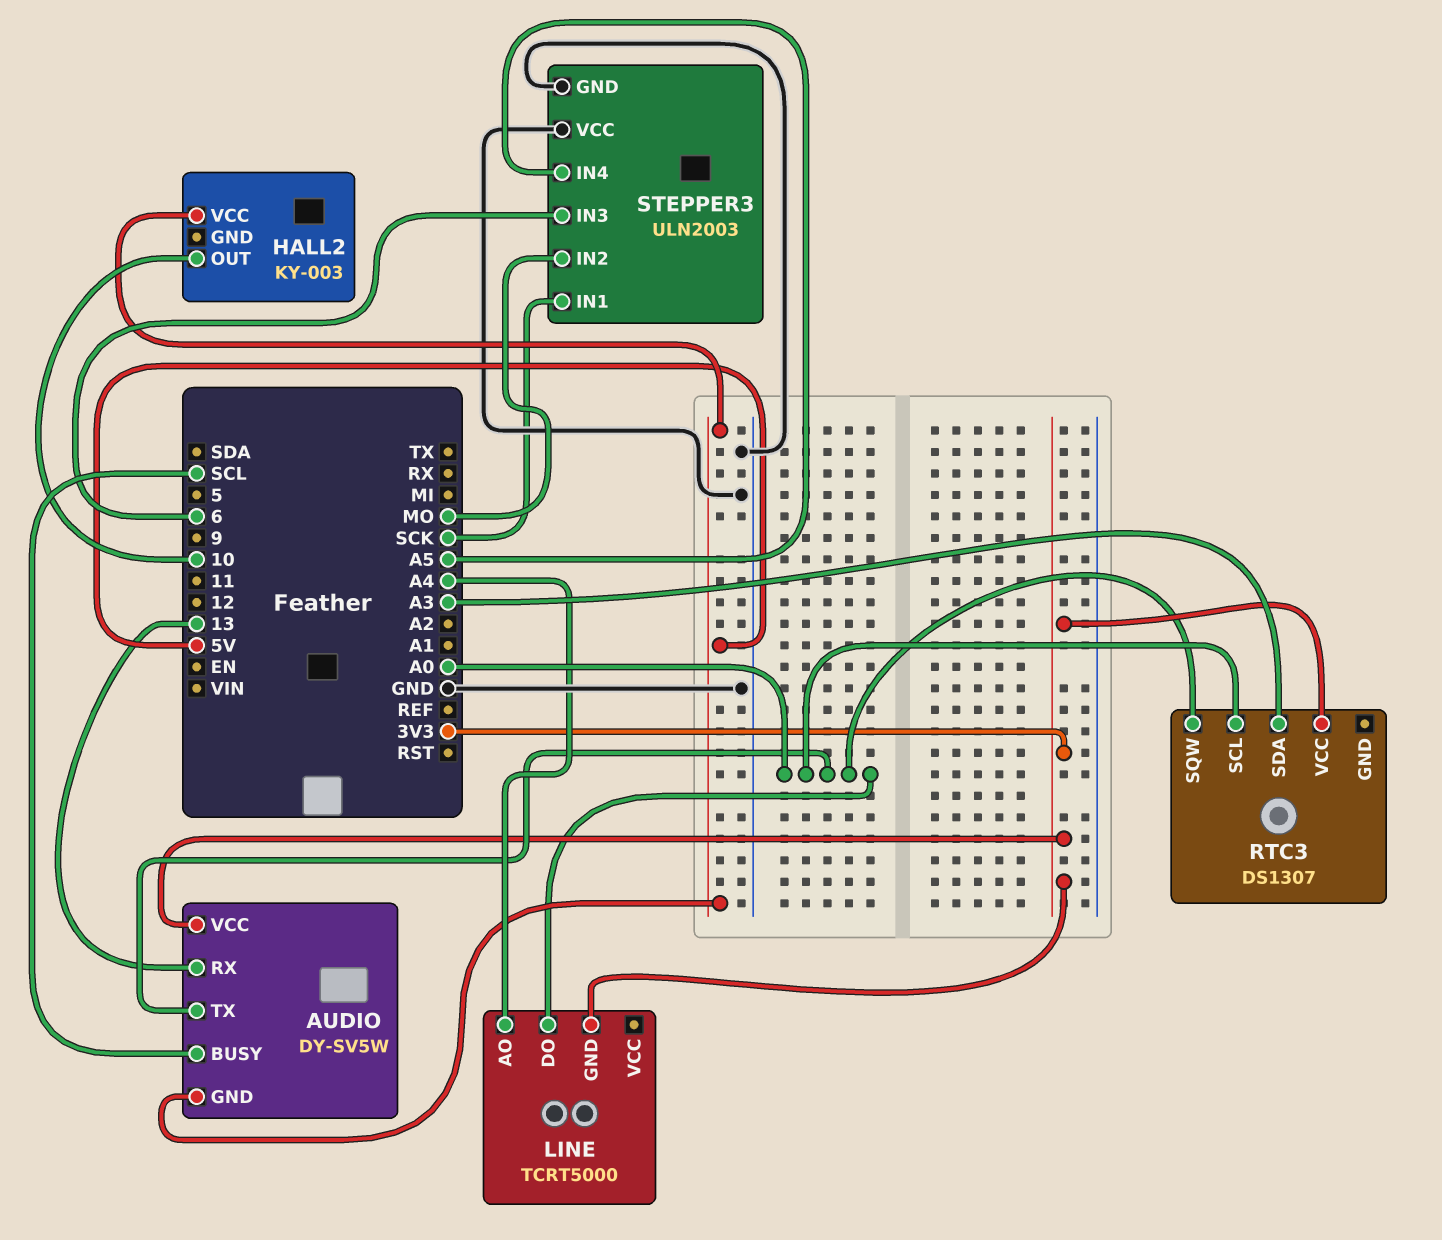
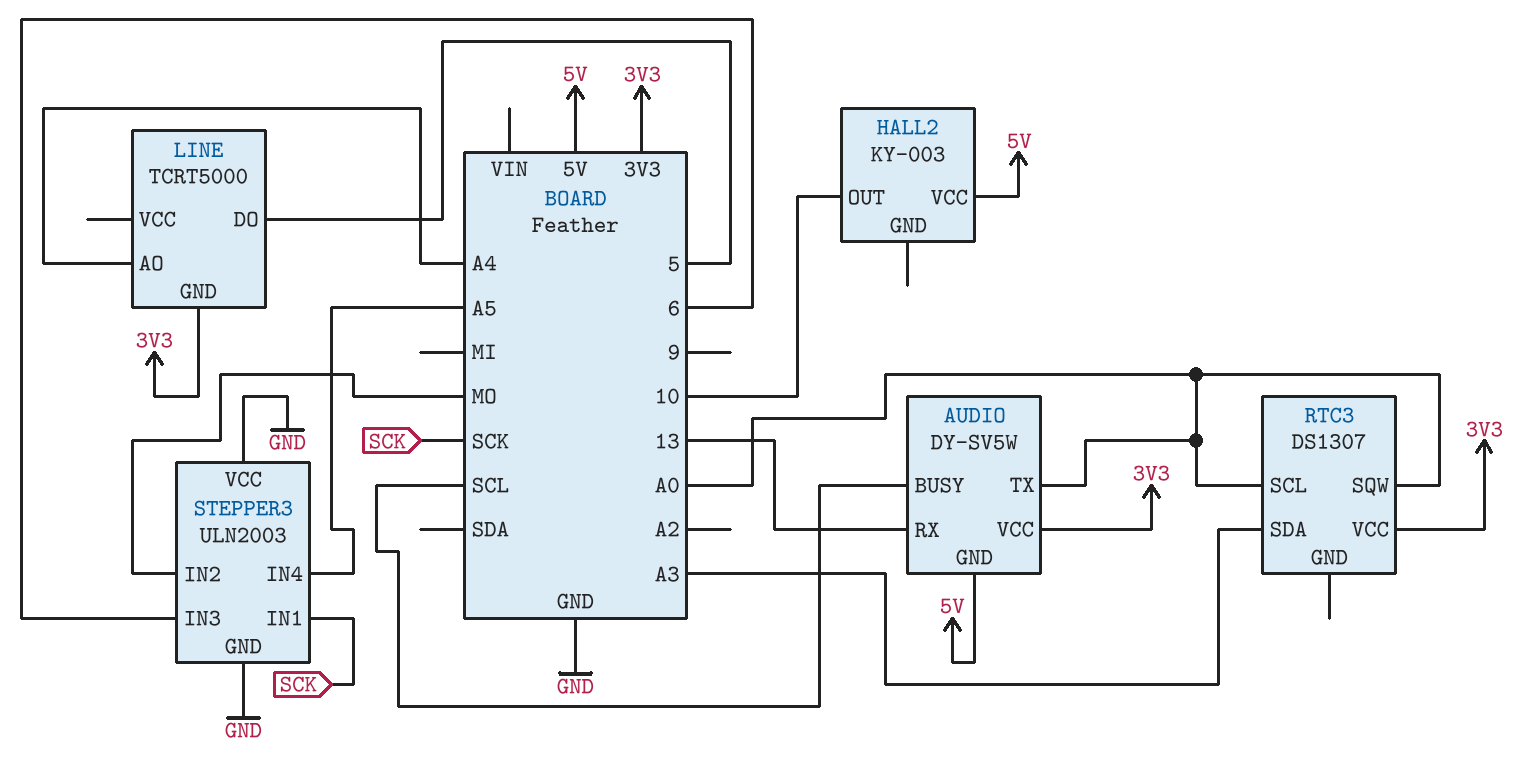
LINE pin DO: A0 -> 5

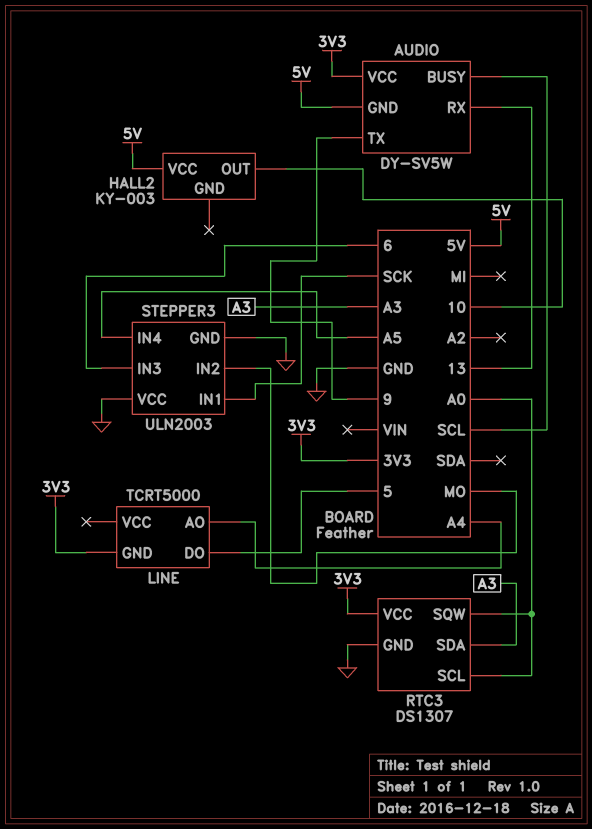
AUDIO pin TX: A0 -> 9
RTC3 pin GND: none -> GND

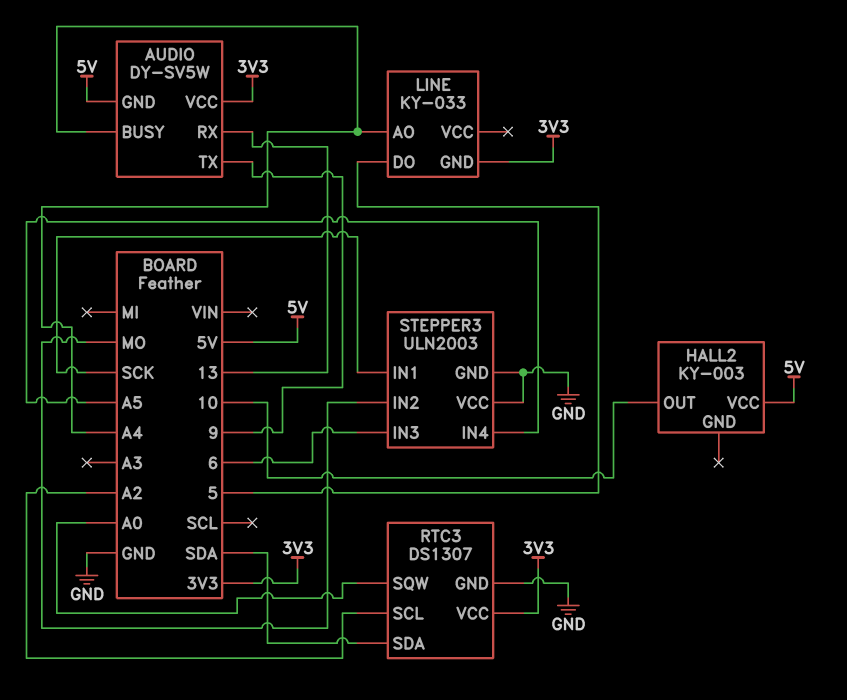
AUDIO pin BUSY: SCL -> A4
LINE: TCRT5000 -> KY-033
RTC3 pin SCL: A0 -> A2
RTC3 pin SDA: A3 -> SDA

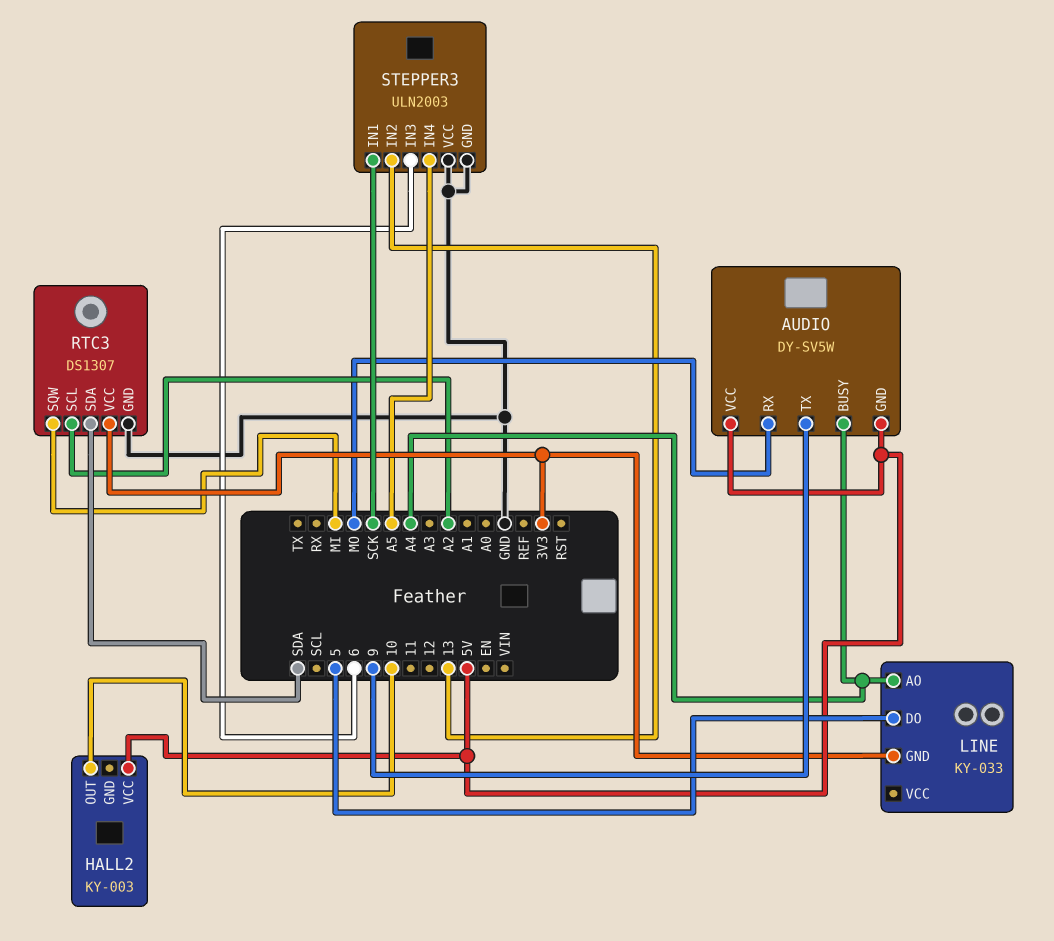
AUDIO pin RX: 13 -> MO
AUDIO pin VCC: 3V3 -> 5V
RTC3 pin SQW: A0 -> MI
STEPPER3 pin IN2: MO -> 13

